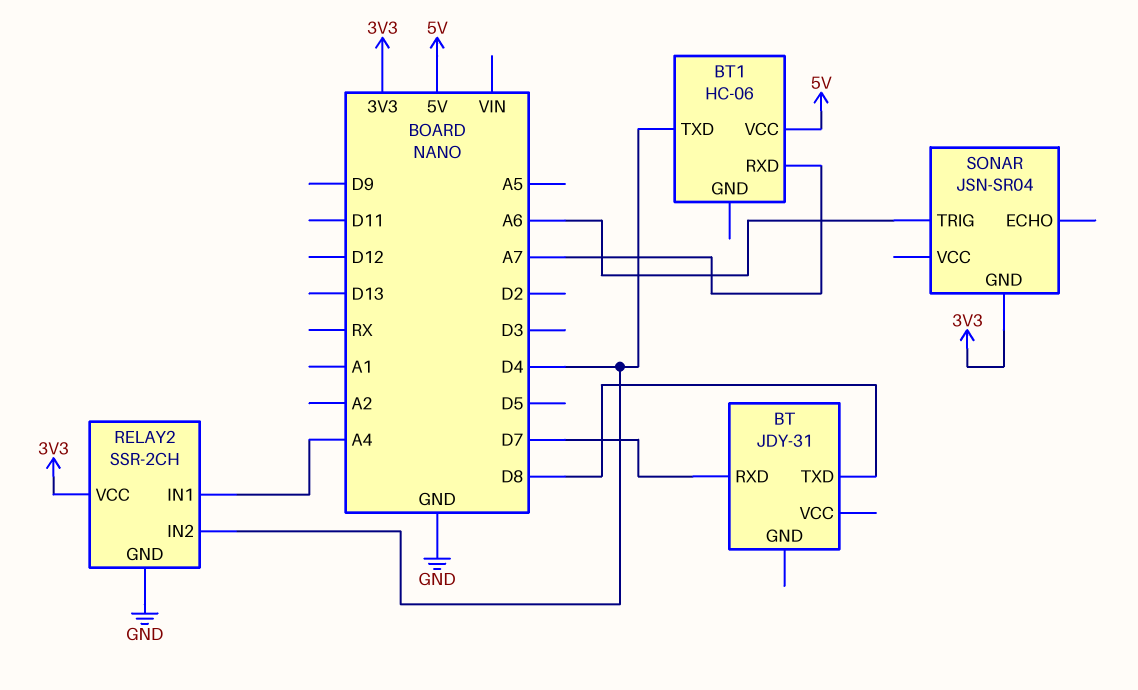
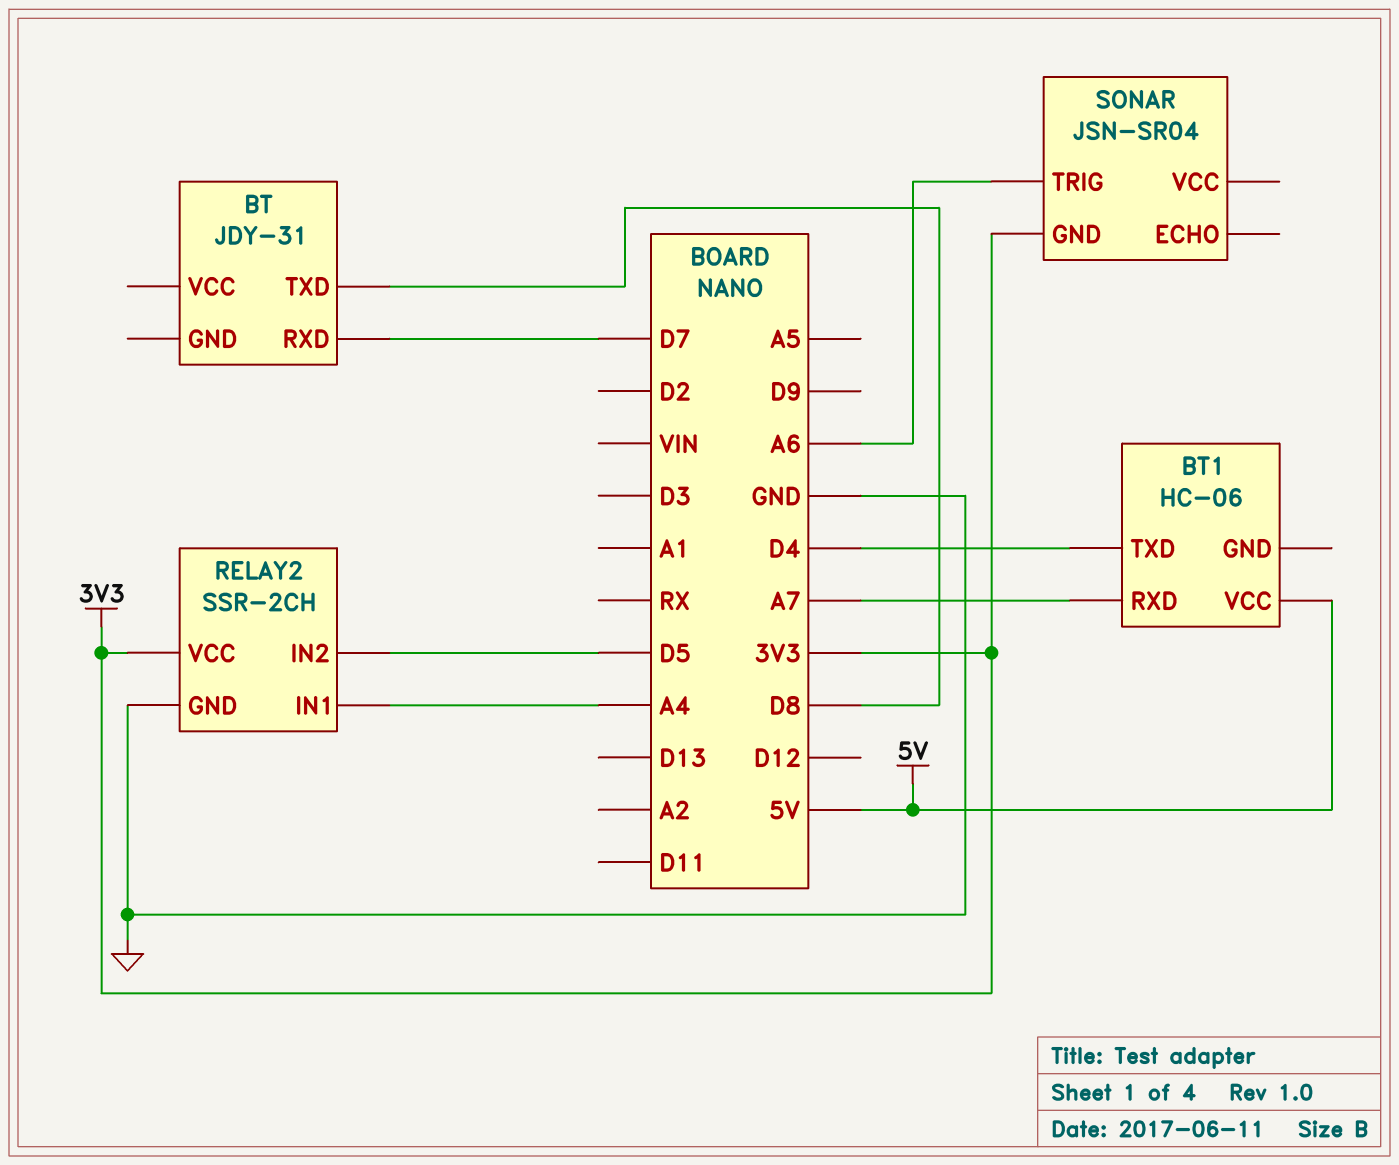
RELAY2 pin IN2: D4 -> D5

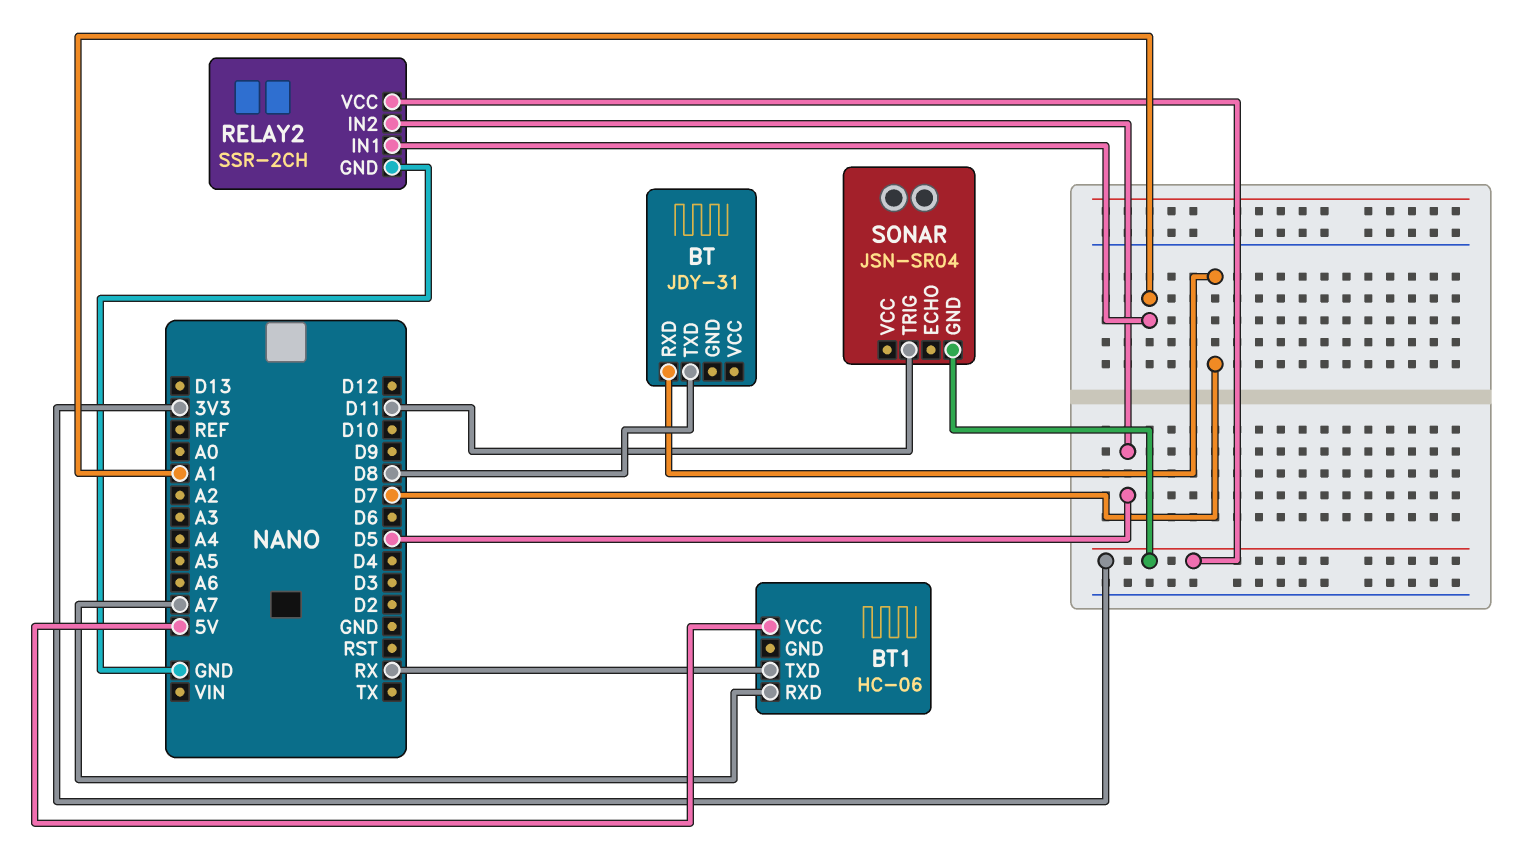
BT1 pin TXD: D4 -> RX
RELAY2 pin IN1: A4 -> A1
SONAR pin TRIG: A6 -> D11

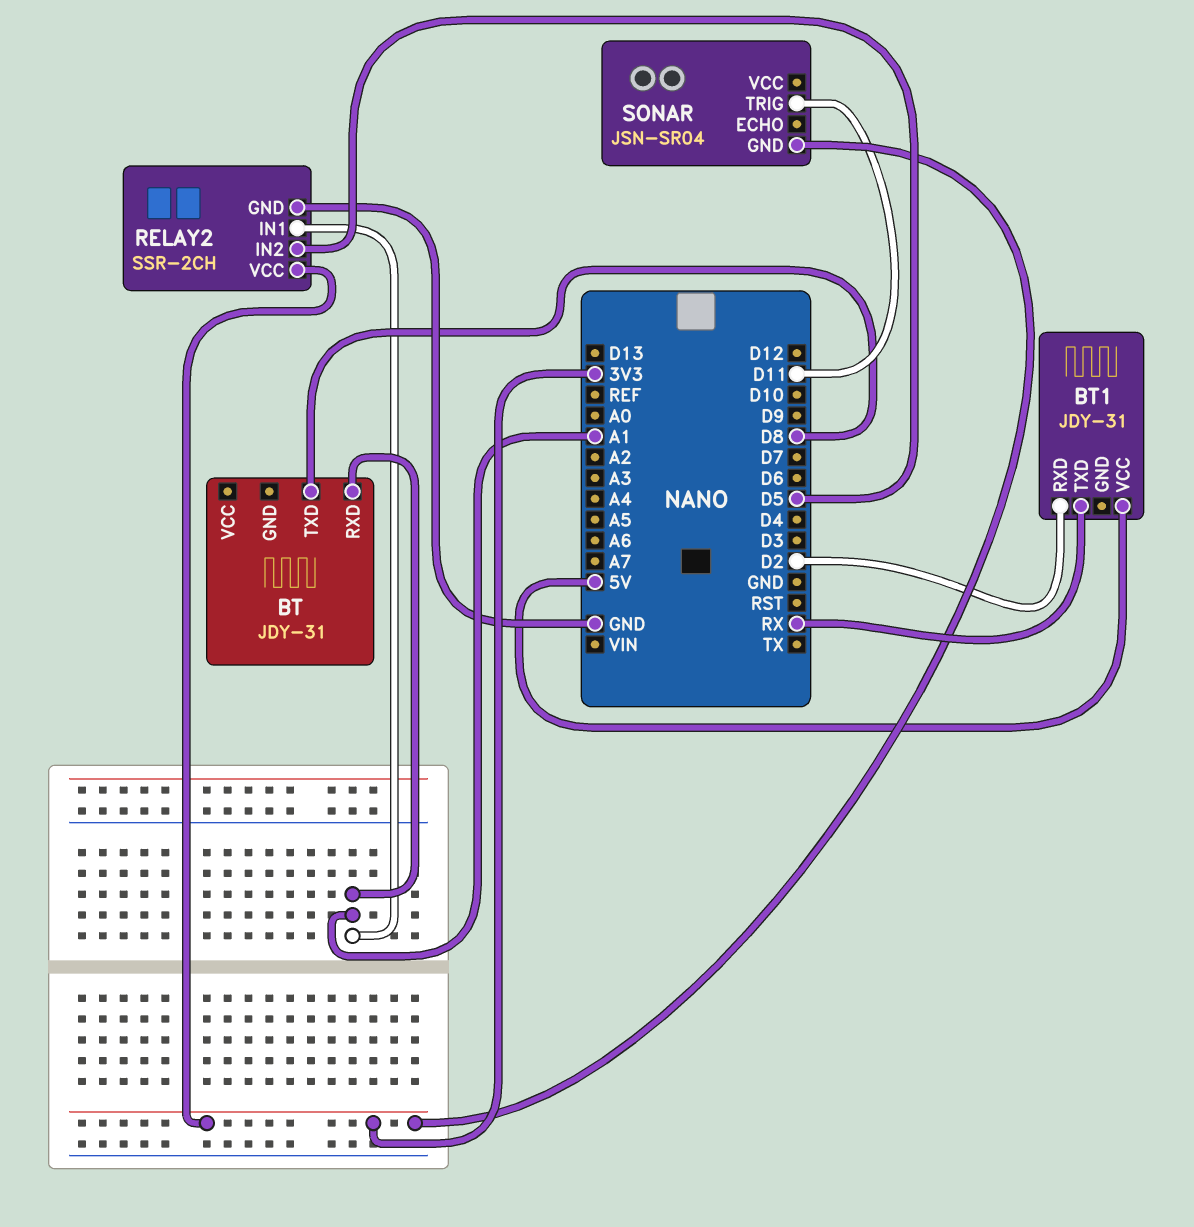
BT pin RXD: D7 -> A1
BT1: HC-06 -> JDY-31
BT1 pin RXD: A7 -> D2

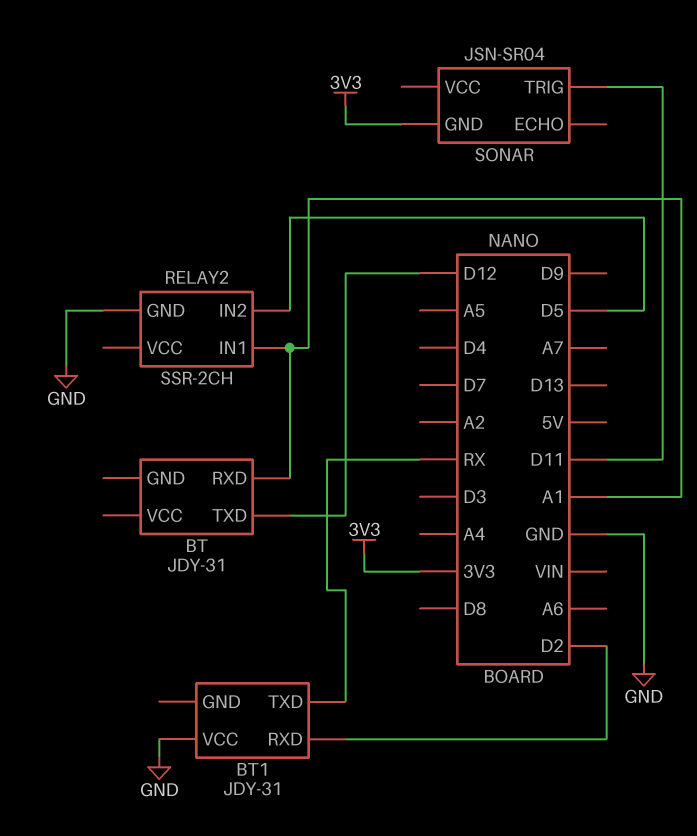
BT pin TXD: D8 -> D12
BT1 pin VCC: 5V -> GND
RELAY2 pin VCC: 3V3 -> none

